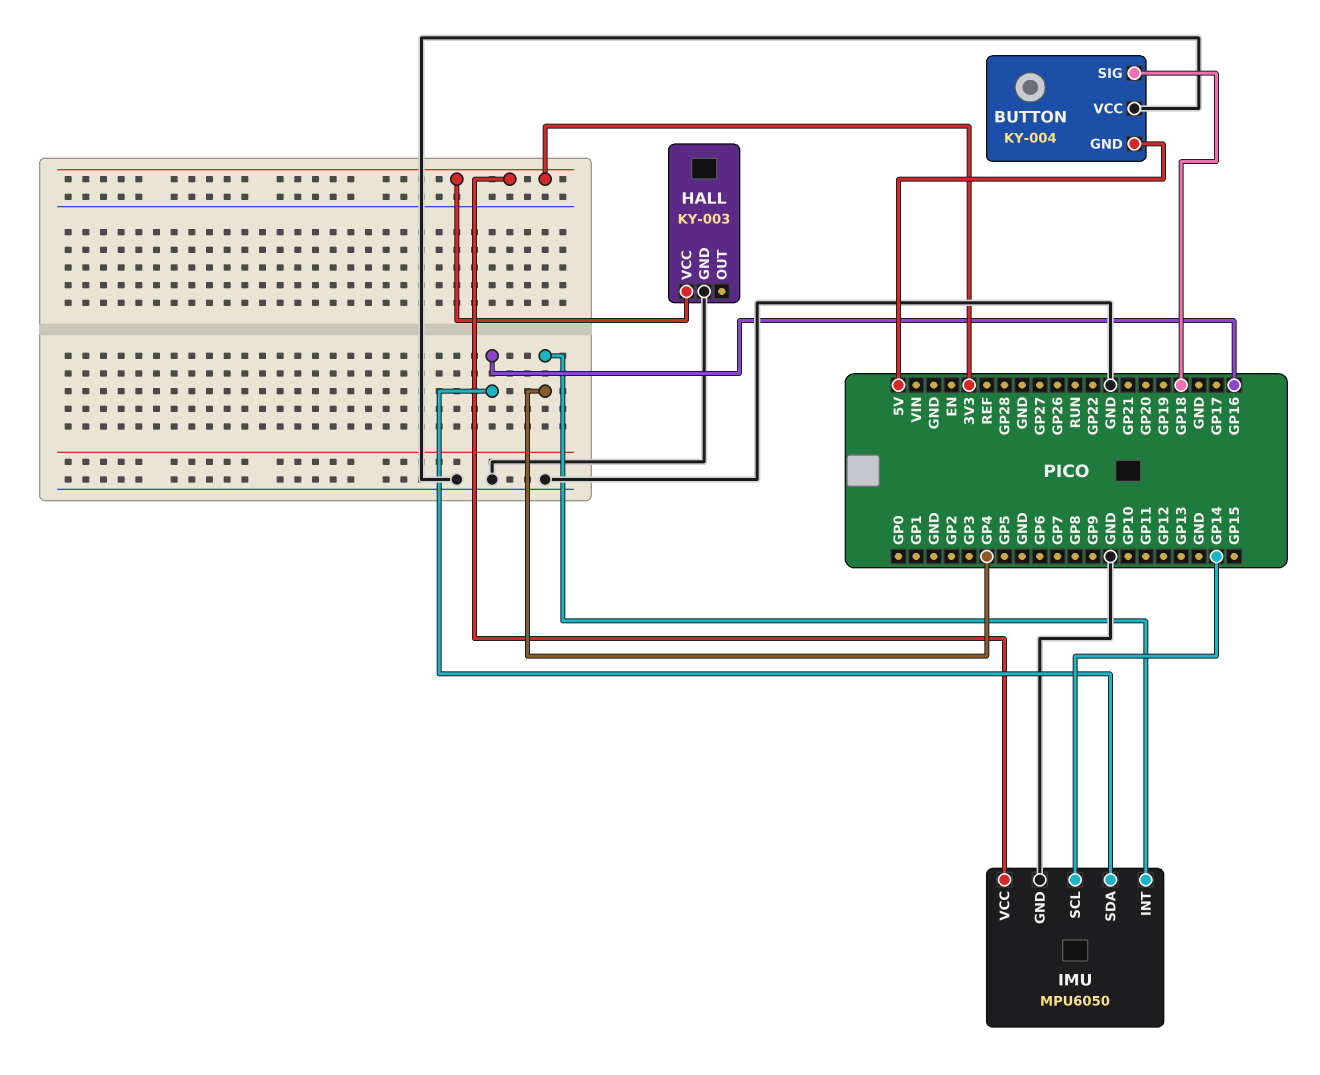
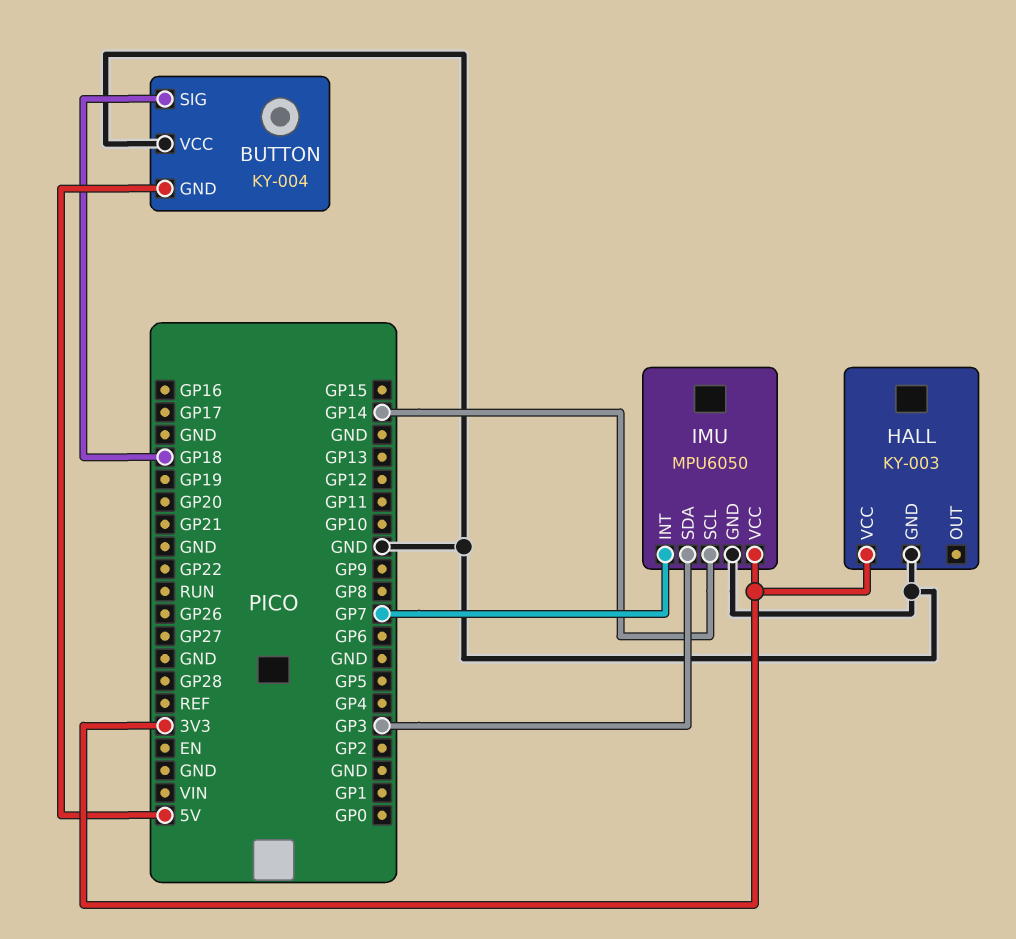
IMU pin INT: GP4 -> GP7
IMU pin SDA: GP16 -> GP3

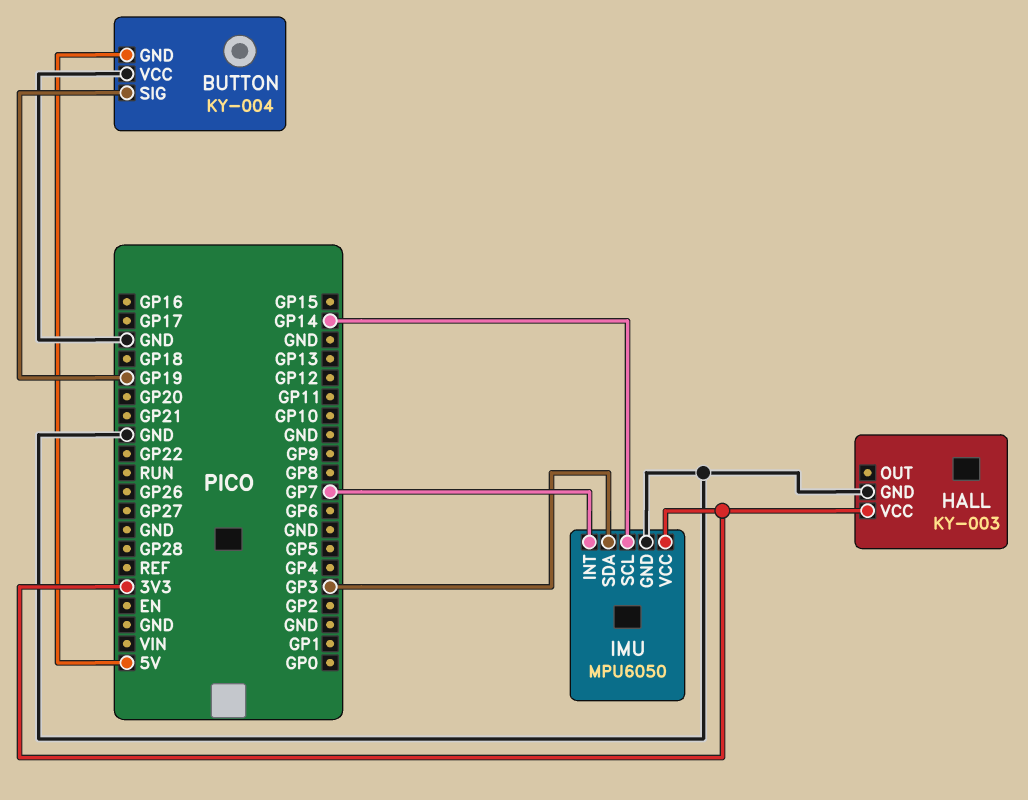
BUTTON pin SIG: GP18 -> GP19

